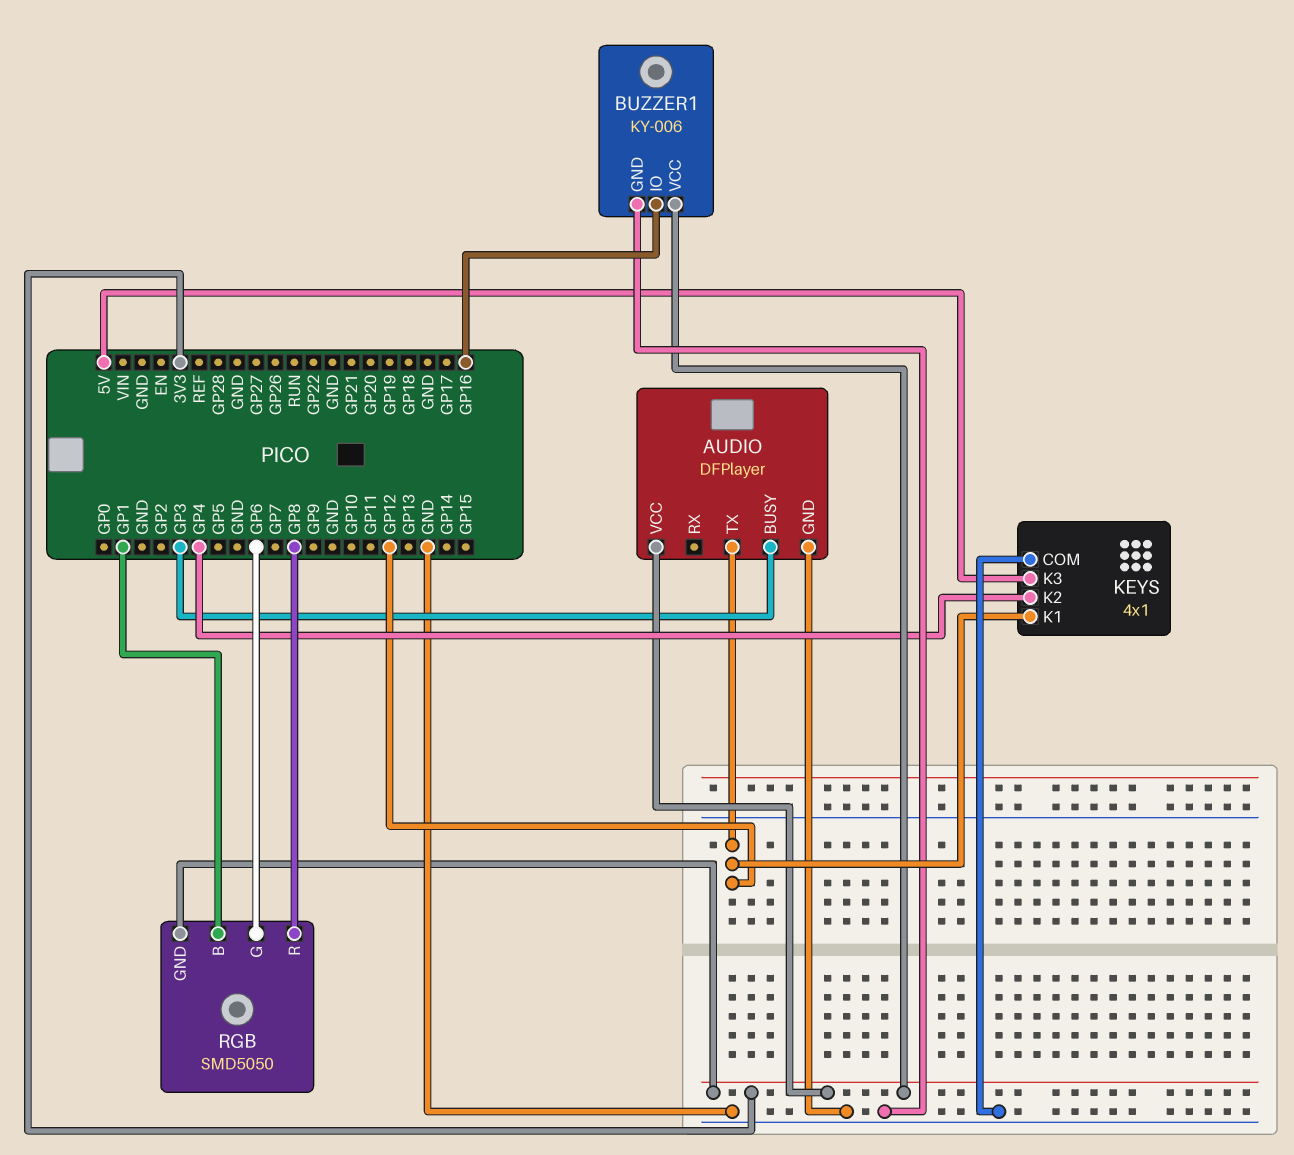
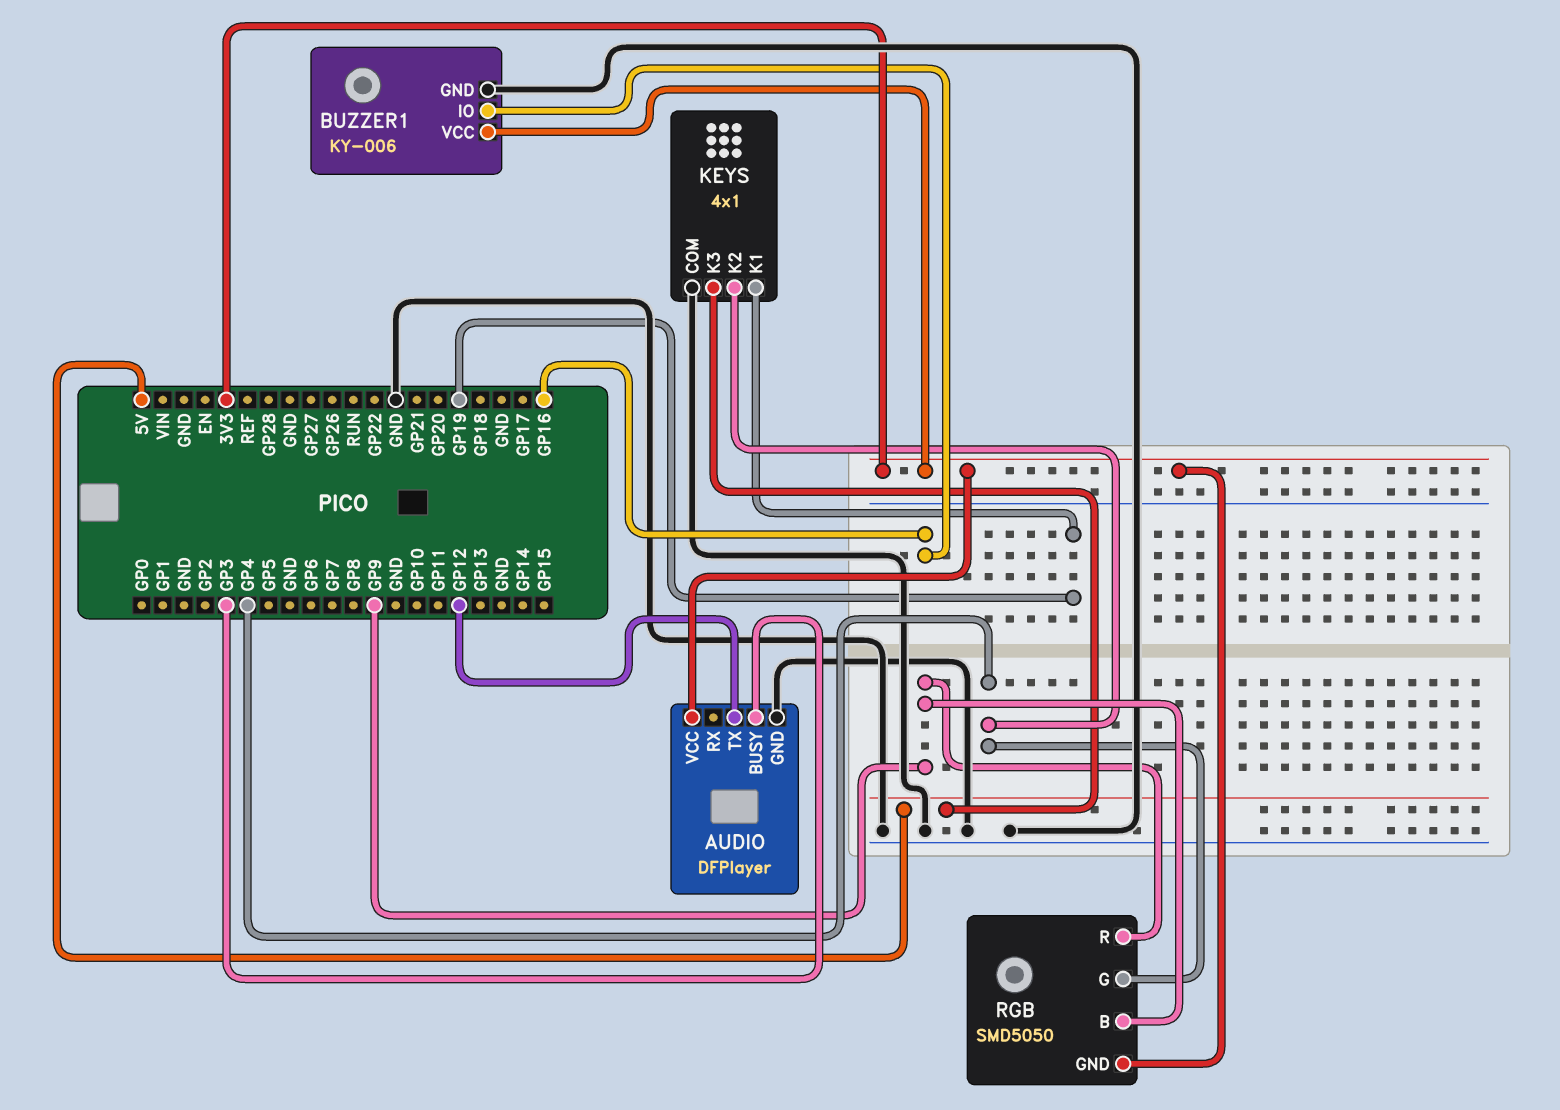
KEYS pin K1: GP12 -> GP19
RGB pin B: GP1 -> GP9
RGB pin G: GP6 -> GP4
RGB pin R: GP8 -> GP9

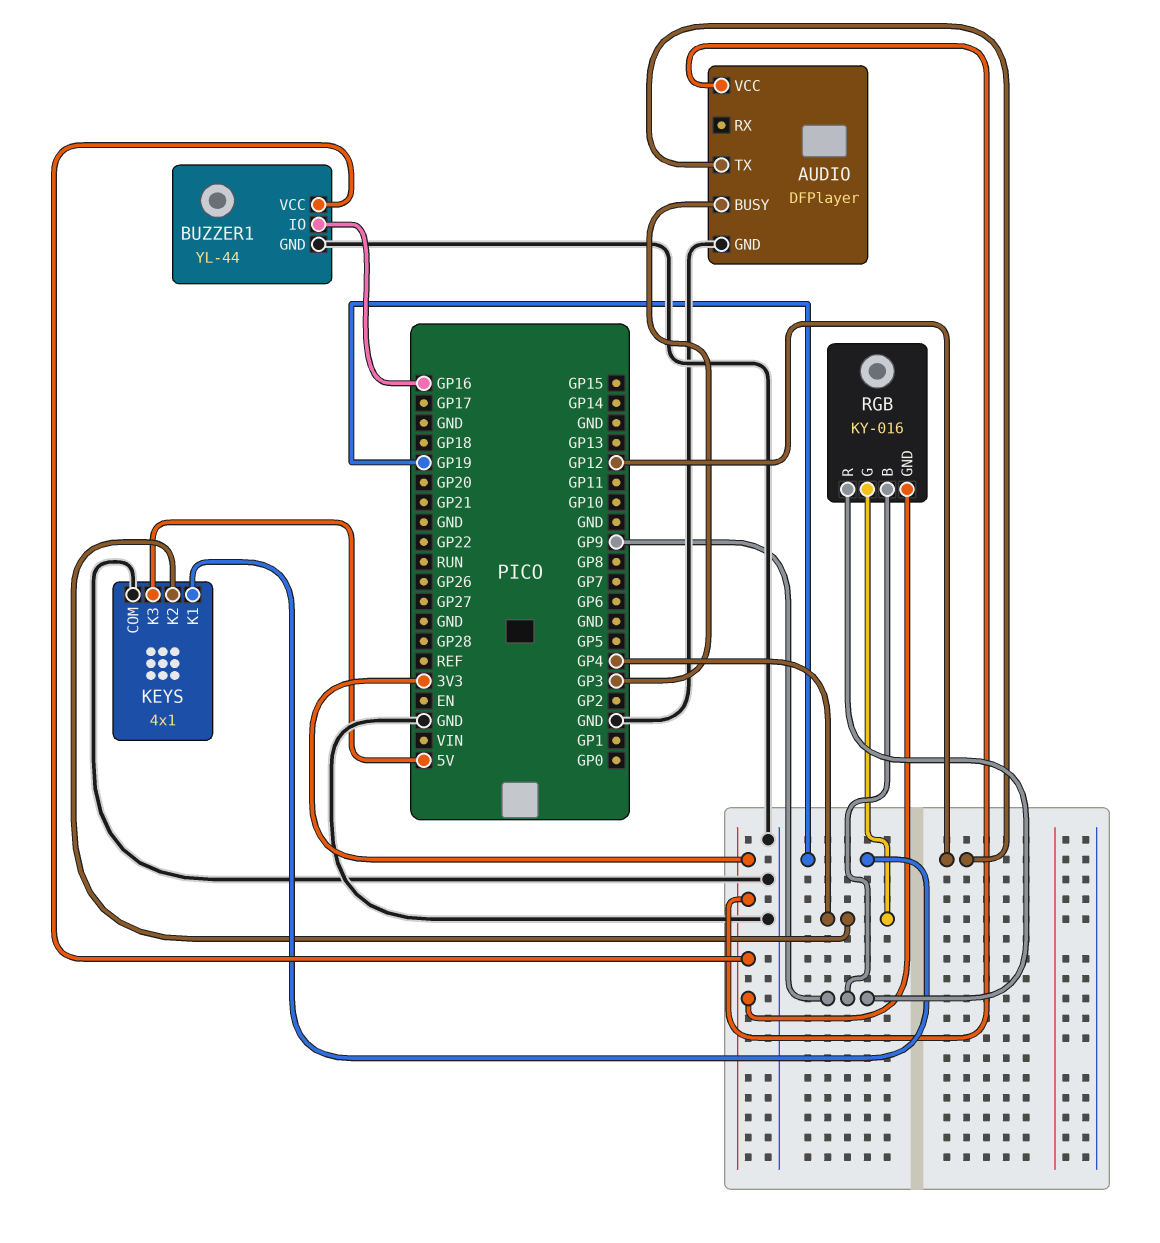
BUZZER1: KY-006 -> YL-44
RGB: SMD5050 -> KY-016

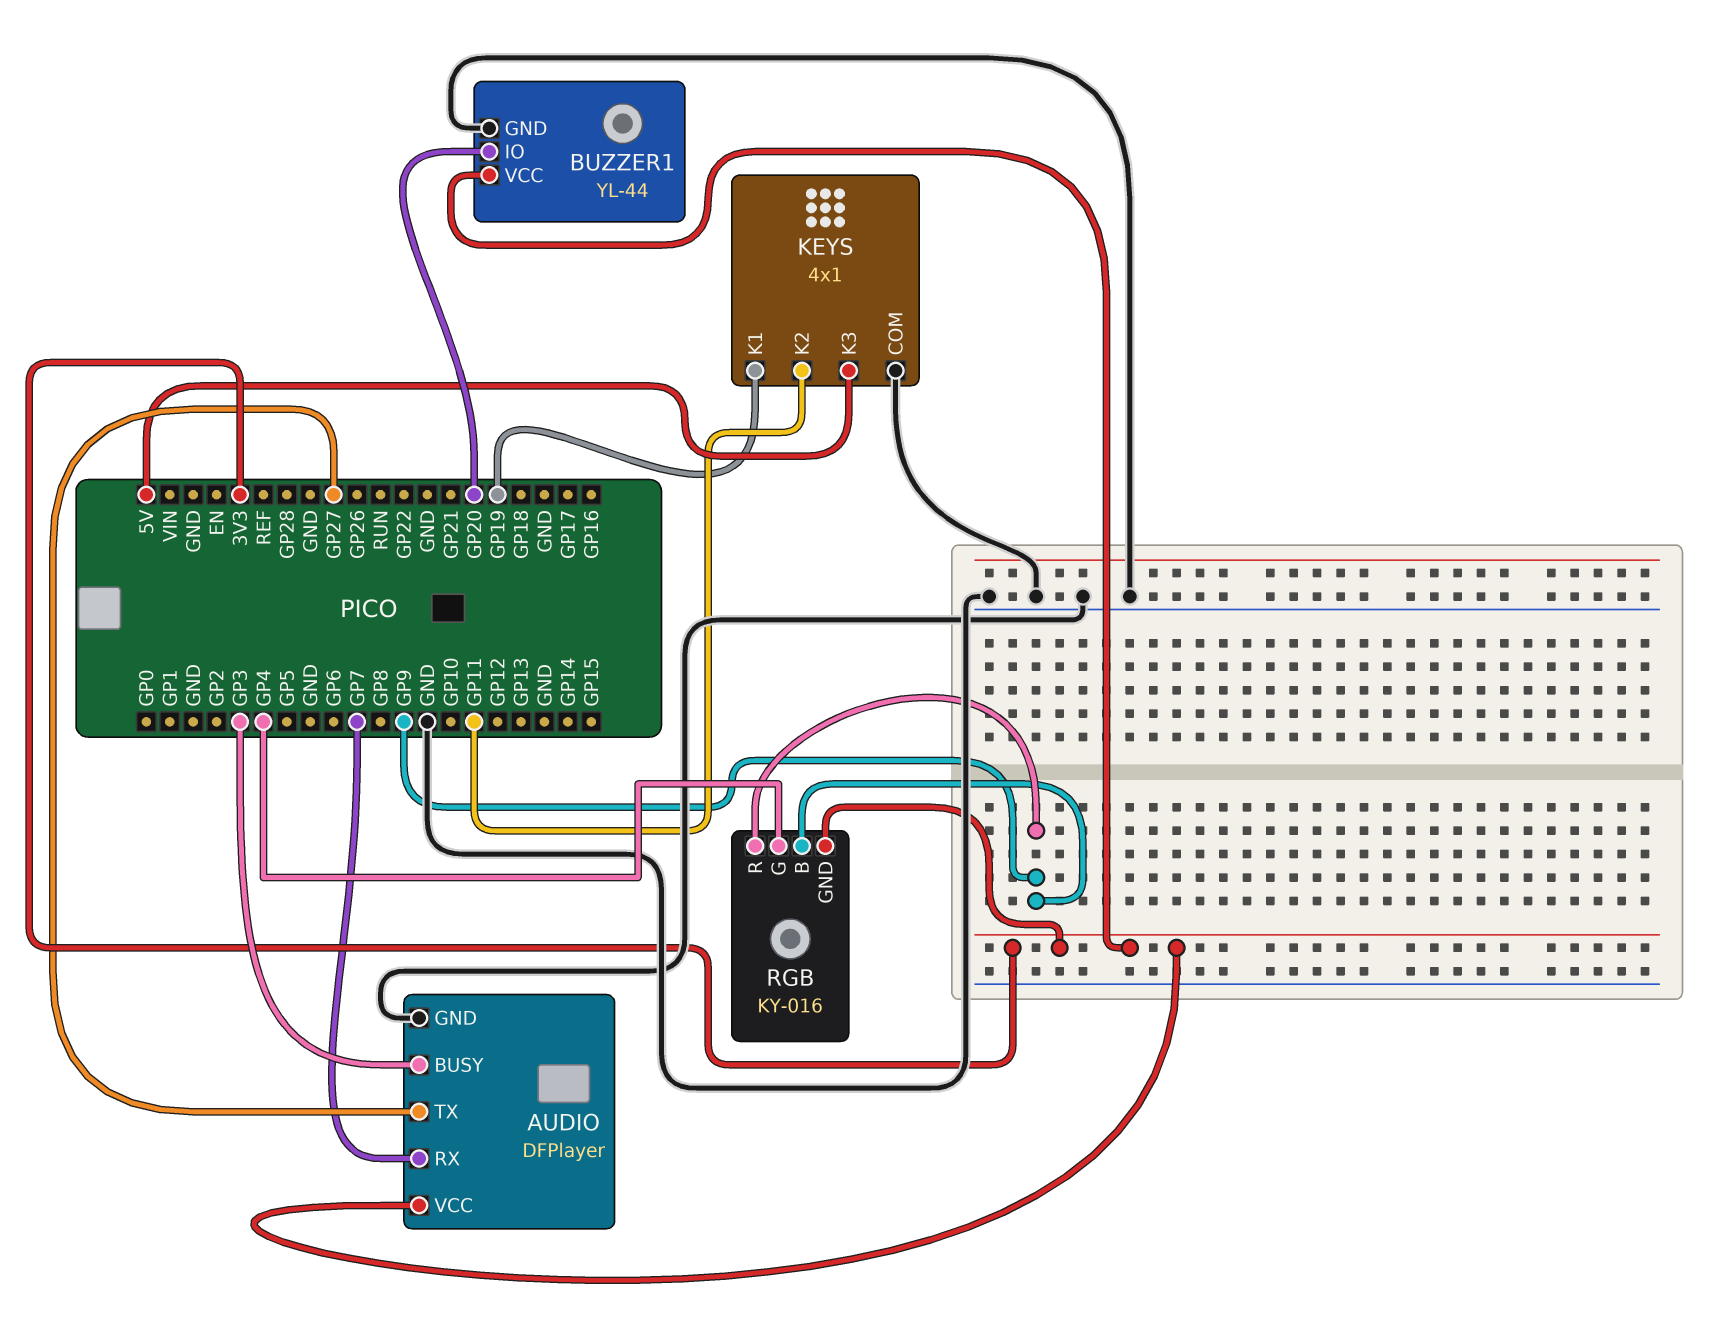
AUDIO pin RX: none -> GP7
AUDIO pin TX: GP12 -> GP27
BUZZER1 pin IO: GP16 -> GP20
KEYS pin K2: GP4 -> GP11

